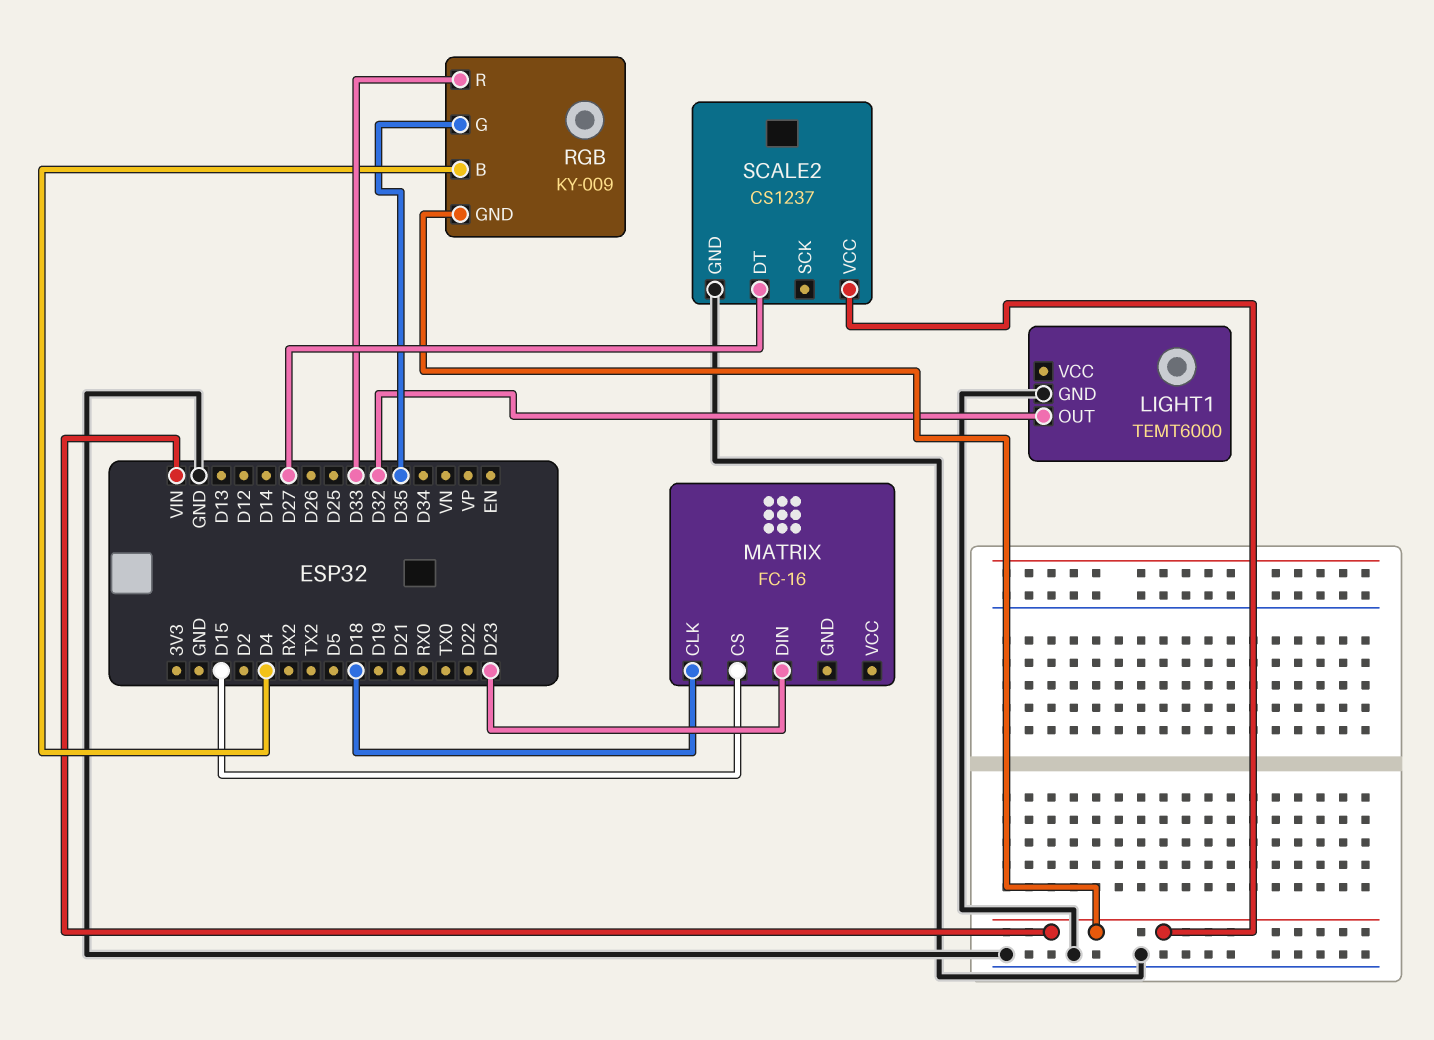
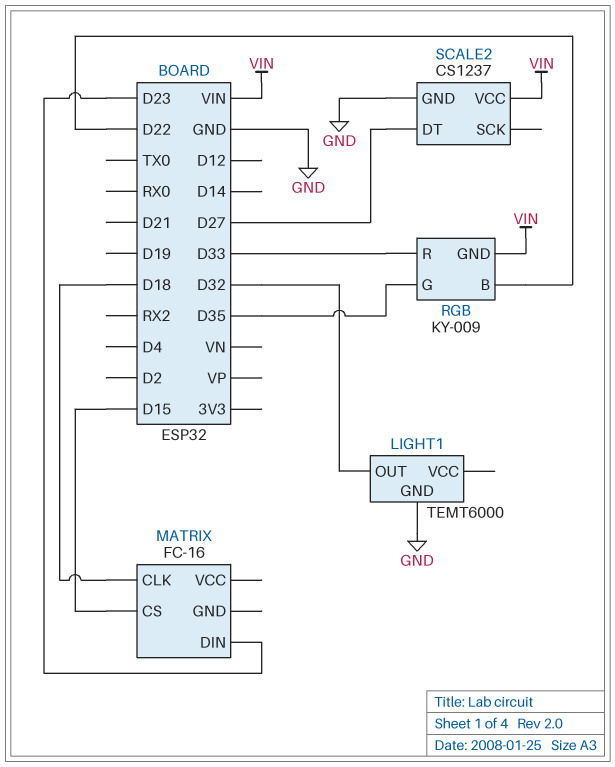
RGB pin B: D4 -> D22

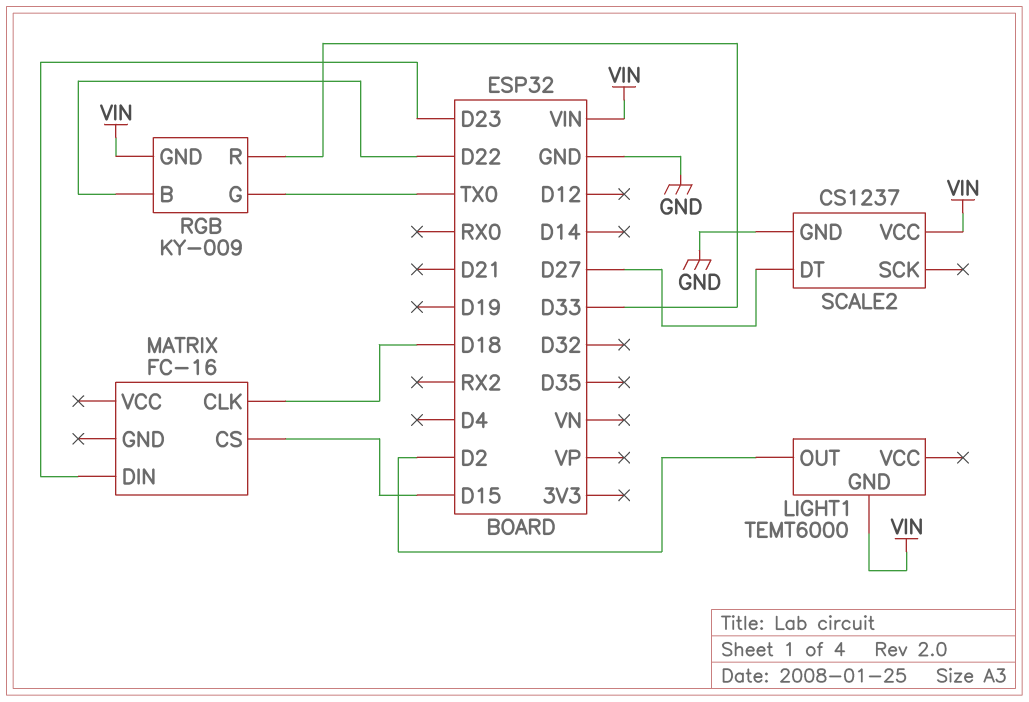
LIGHT1 pin GND: GND -> VIN
LIGHT1 pin OUT: D32 -> D2
RGB pin G: D35 -> TX0

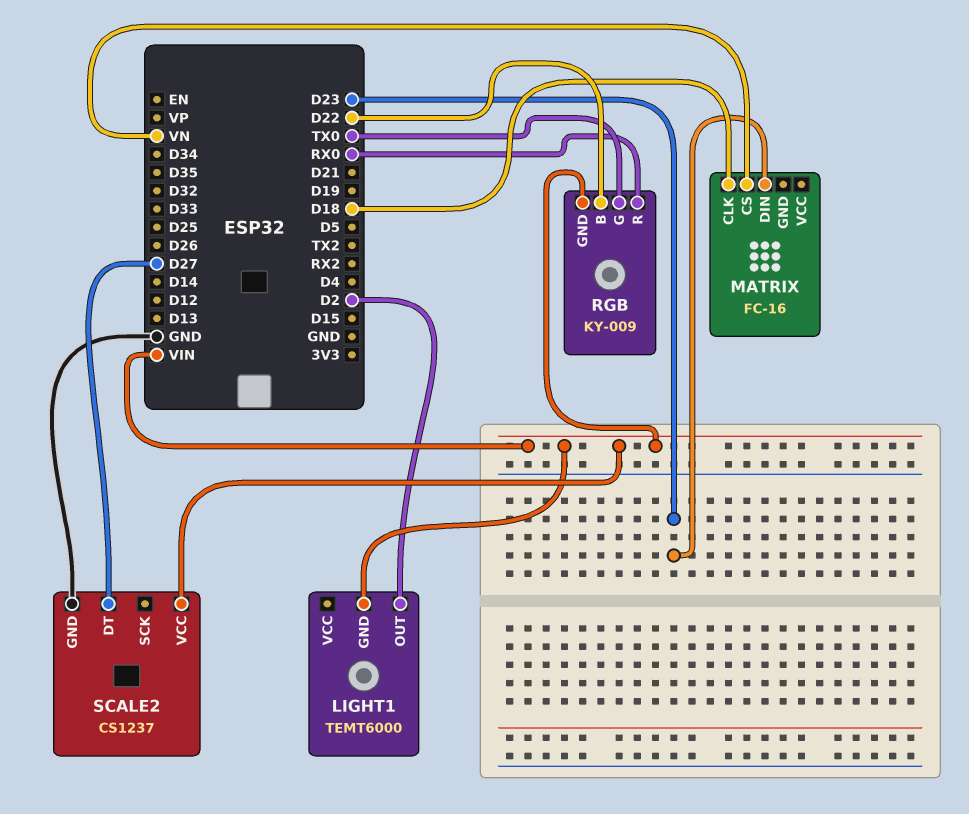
MATRIX pin CS: D15 -> VN
RGB pin R: D33 -> RX0

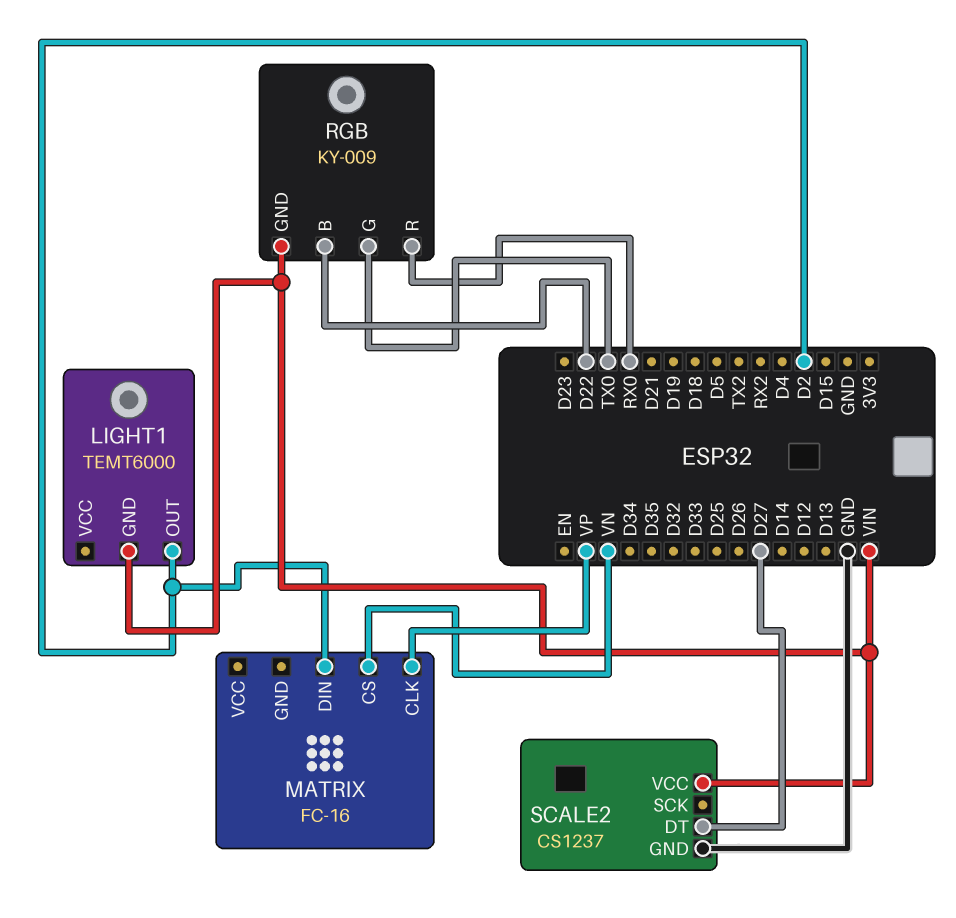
MATRIX pin CLK: D18 -> VP
MATRIX pin DIN: D23 -> D2

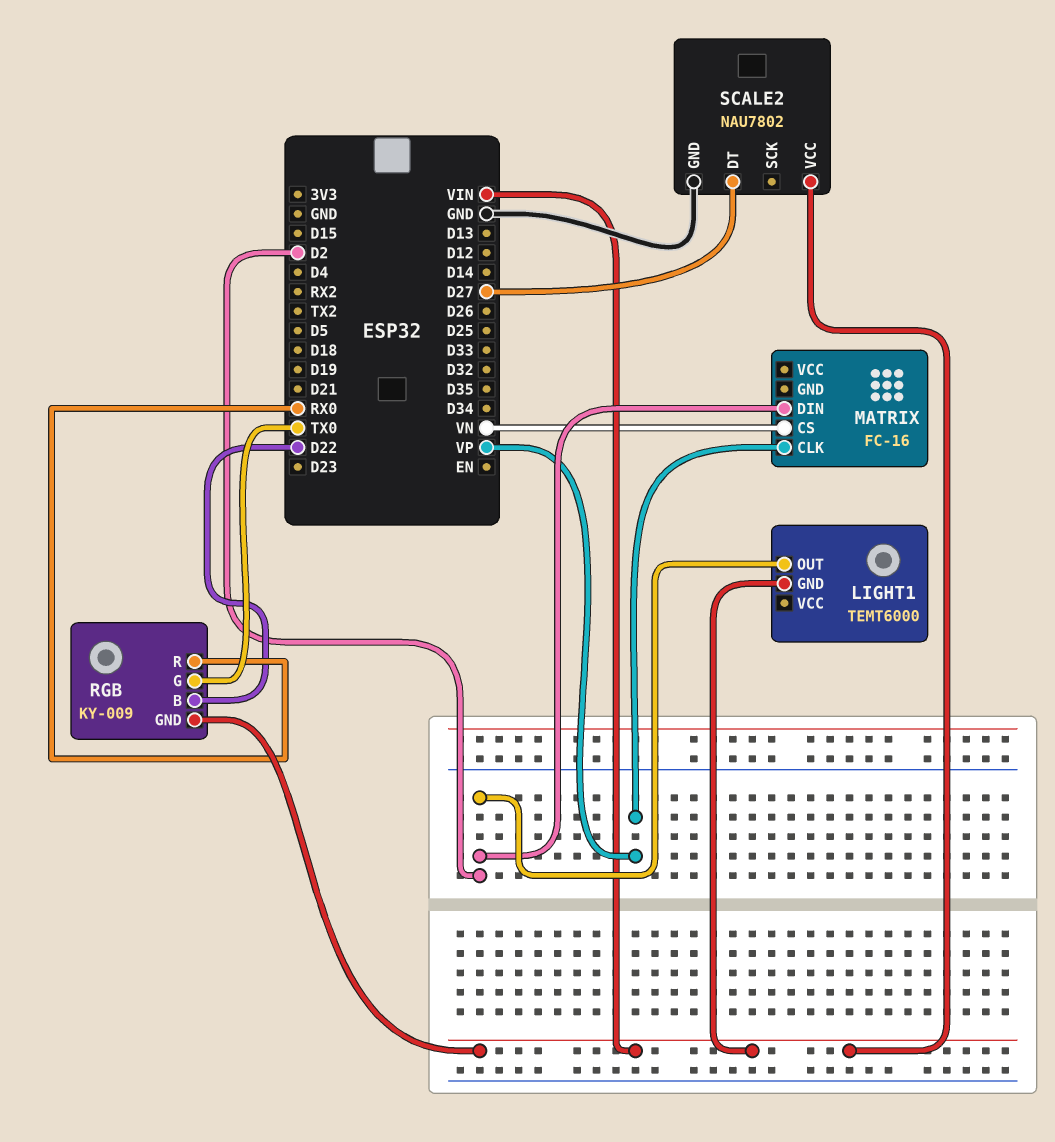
SCALE2: CS1237 -> NAU7802

